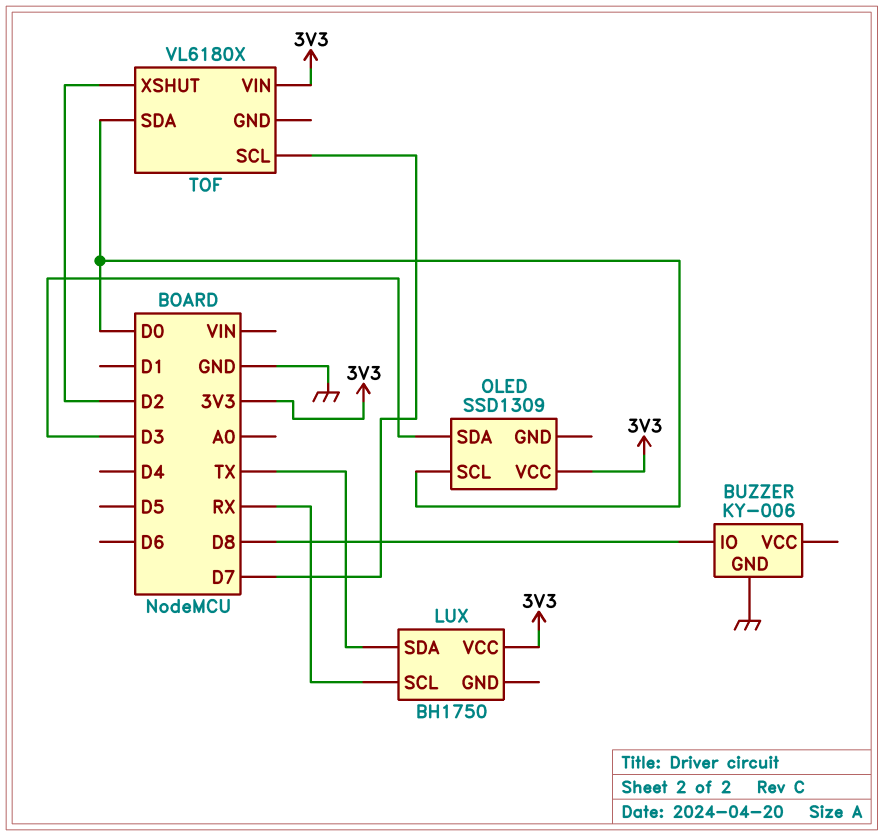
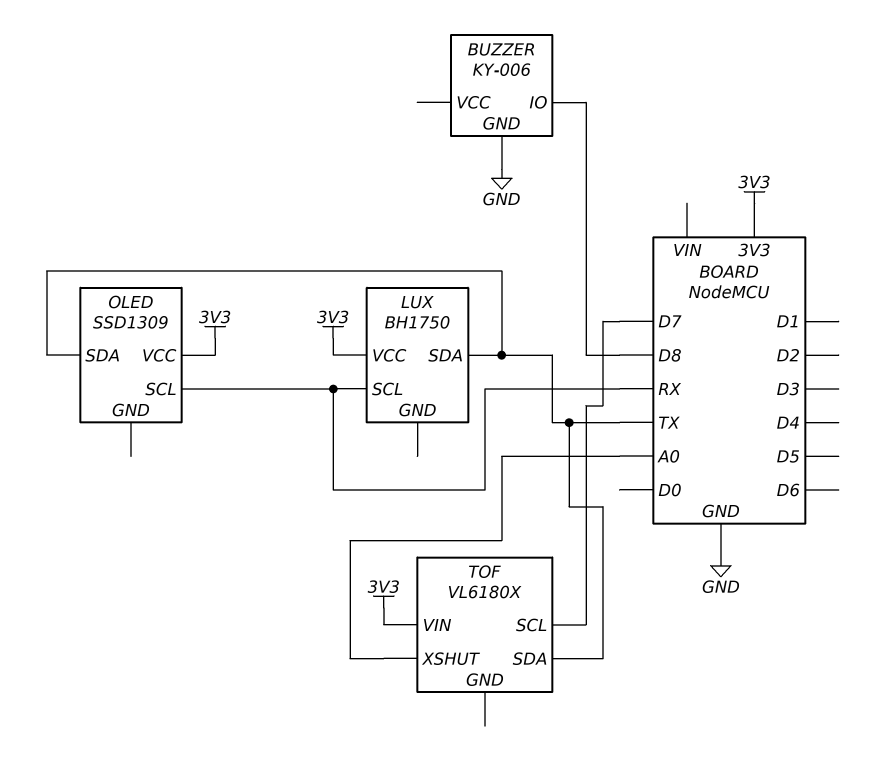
OLED pin SCL: D0 -> RX
OLED pin SDA: D3 -> TX
TOF pin SDA: D0 -> TX
TOF pin XSHUT: D2 -> A0

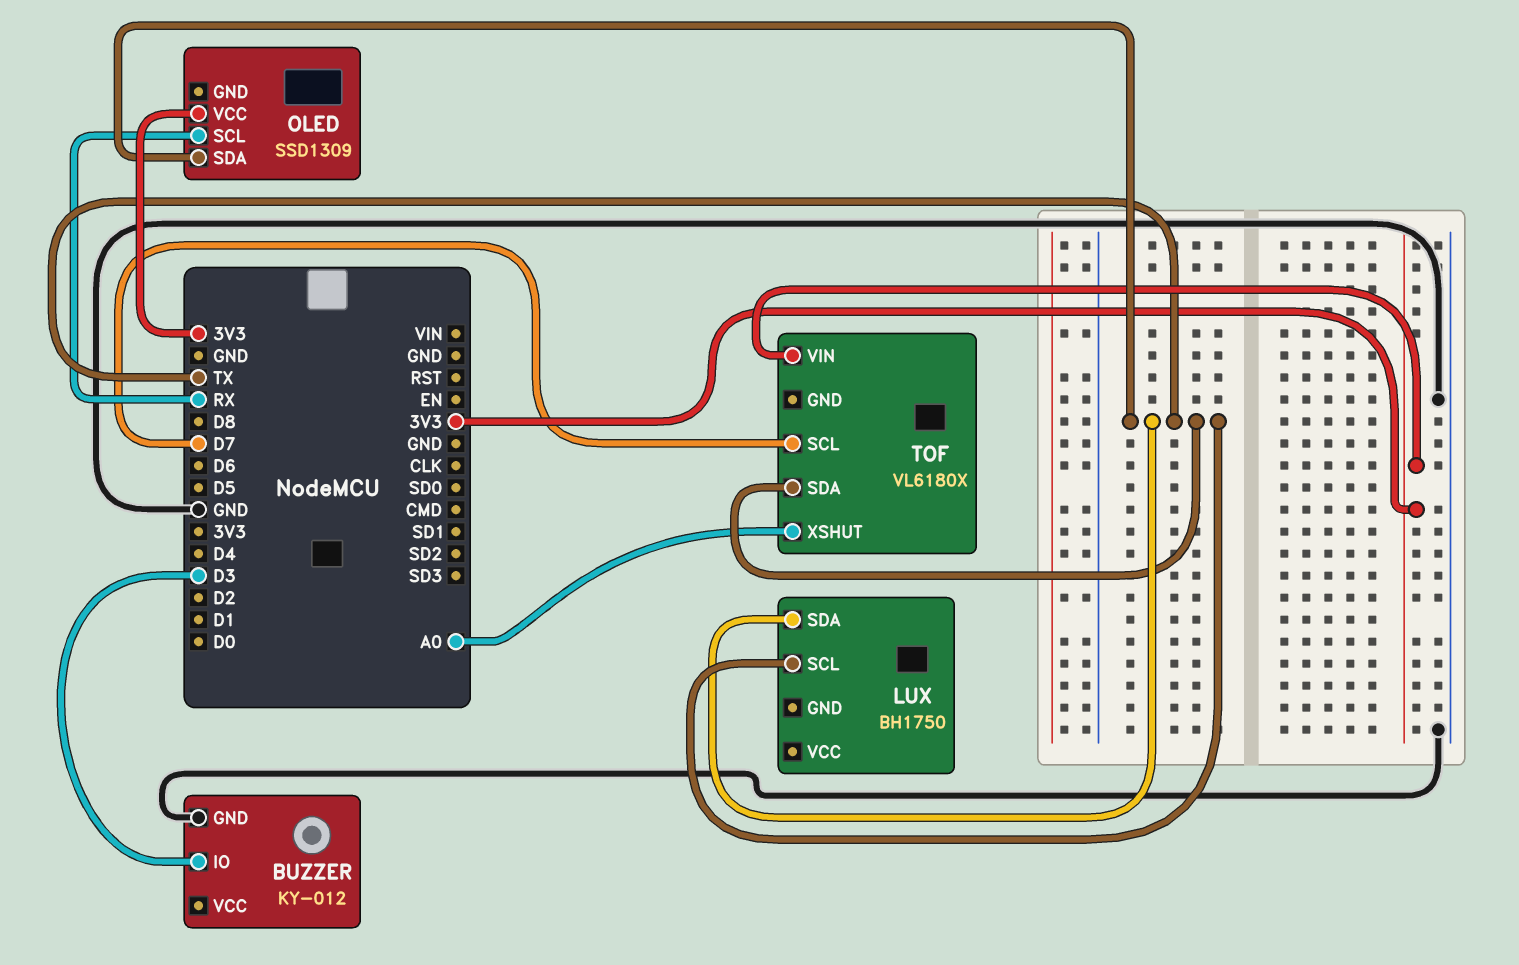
BUZZER: KY-006 -> KY-012
BUZZER pin IO: D8 -> D3
LUX pin SCL: RX -> TX
LUX pin VCC: 3V3 -> none

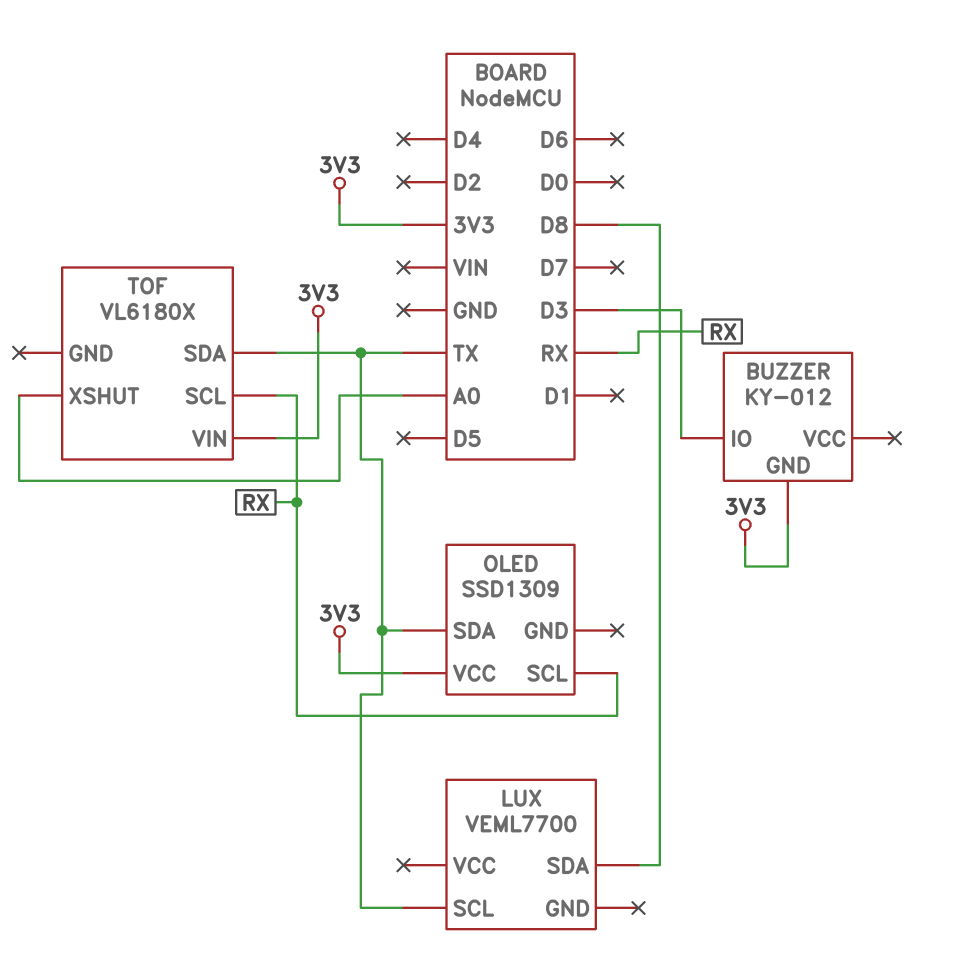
BUZZER pin GND: GND -> 3V3
LUX: BH1750 -> VEML7700
LUX pin SDA: TX -> D8
TOF pin SCL: D7 -> RX

